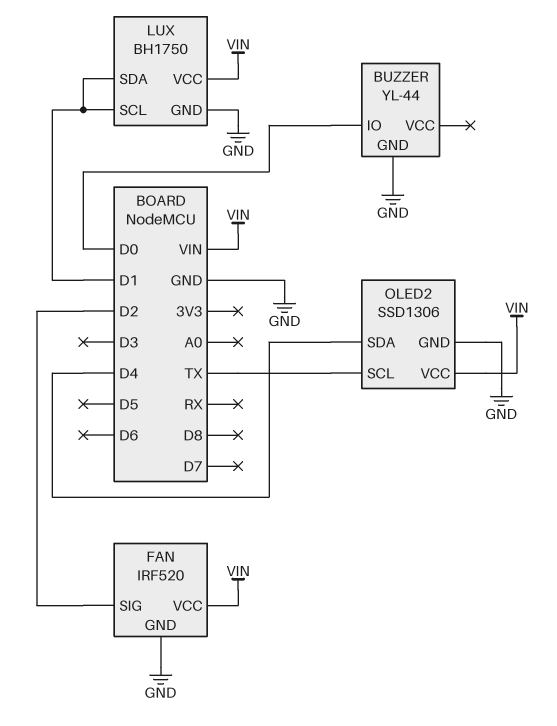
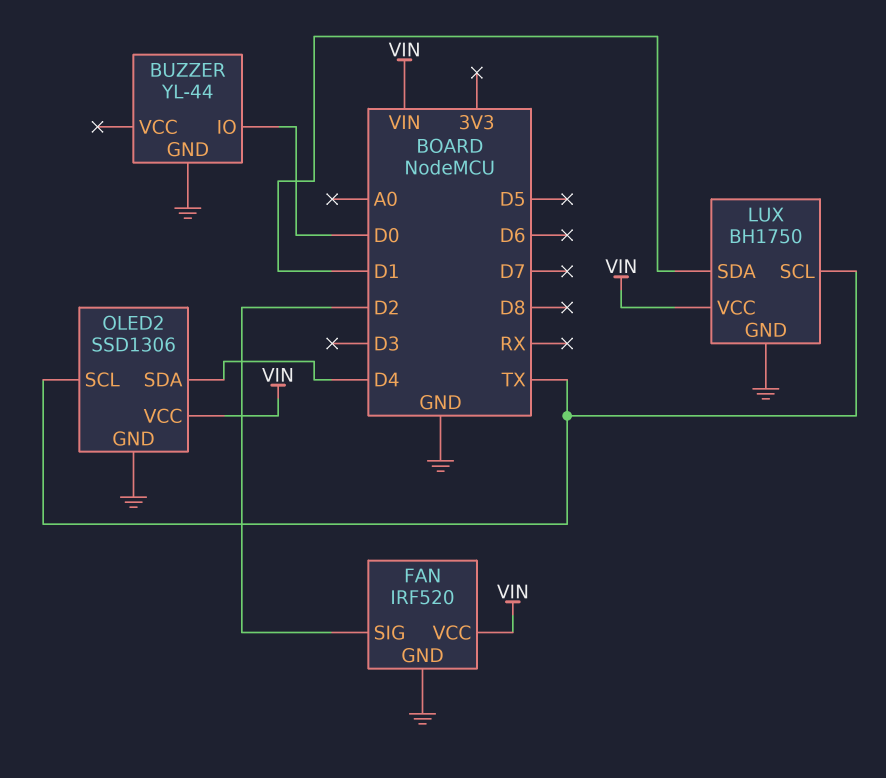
LUX pin SCL: D1 -> TX

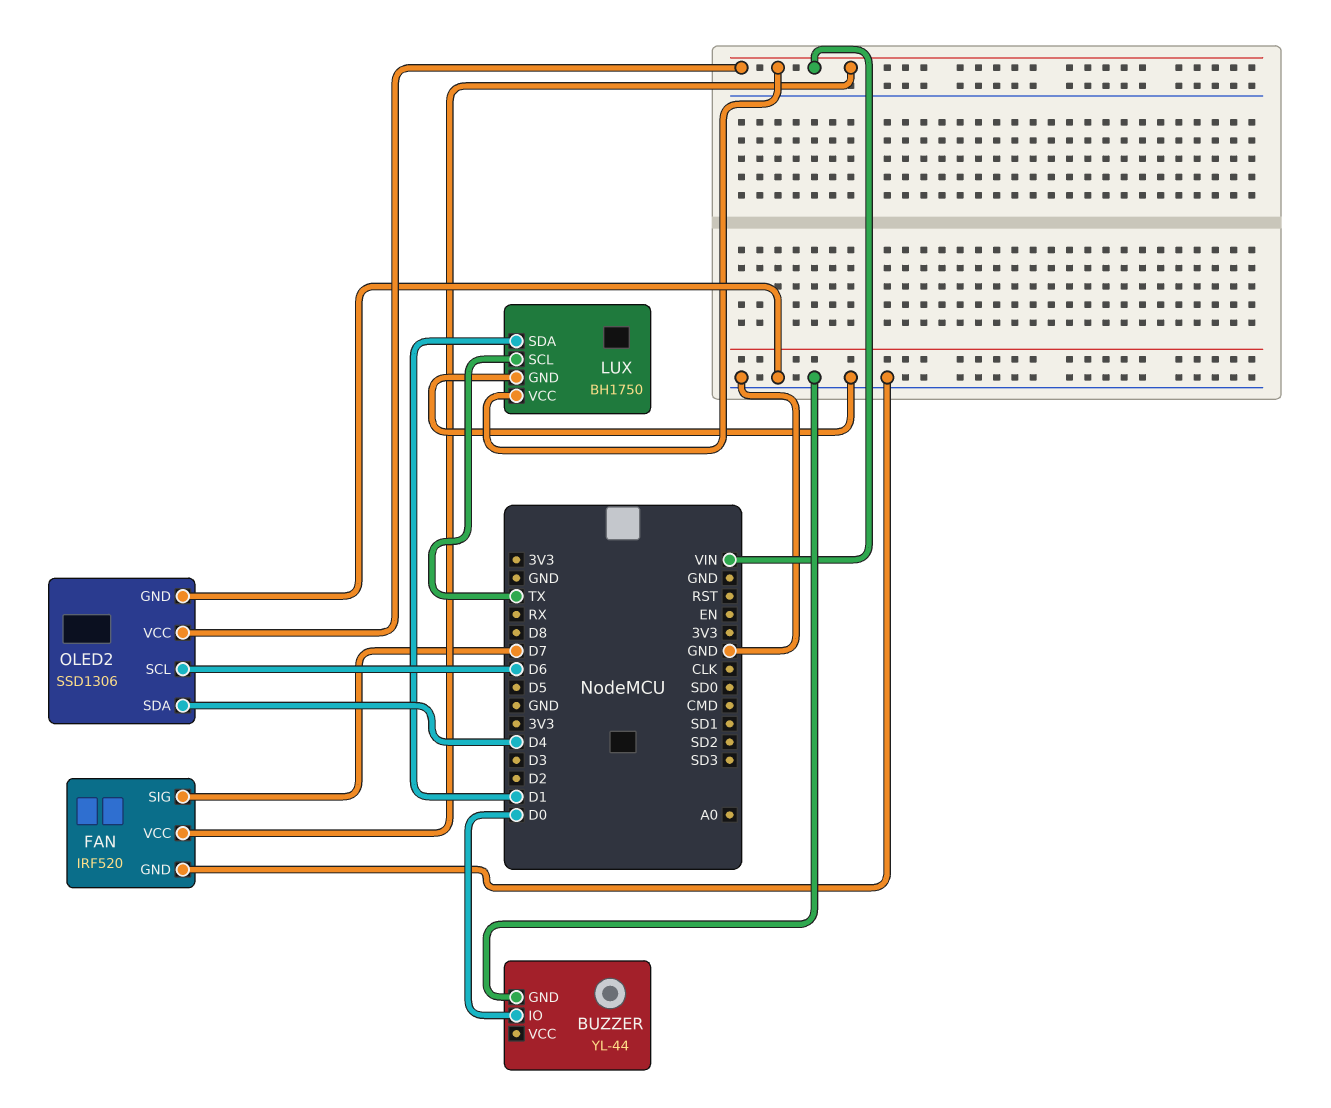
FAN pin SIG: D2 -> D7
OLED2 pin SCL: TX -> D6

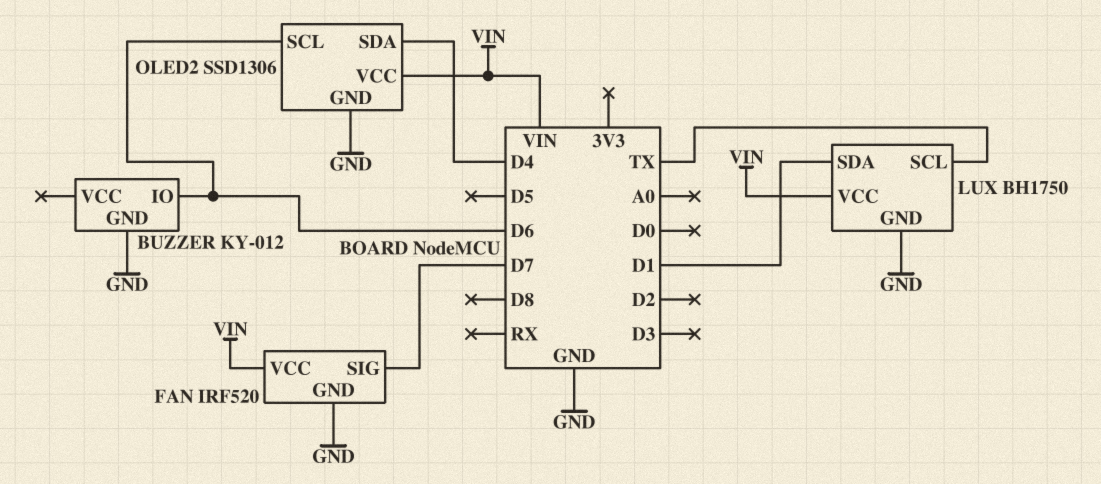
BUZZER: YL-44 -> KY-012
BUZZER pin IO: D0 -> D6

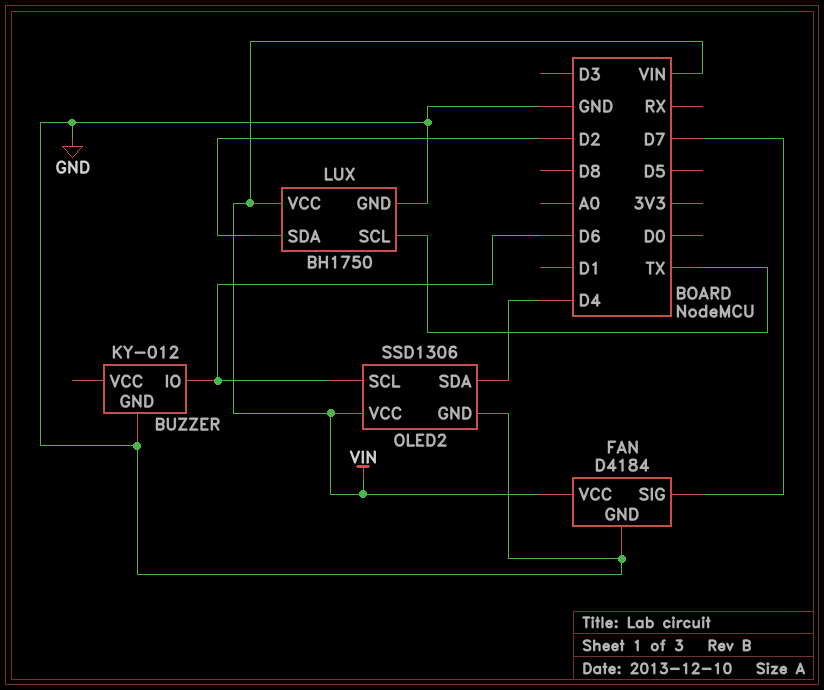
FAN: IRF520 -> D4184
LUX pin SDA: D1 -> D2

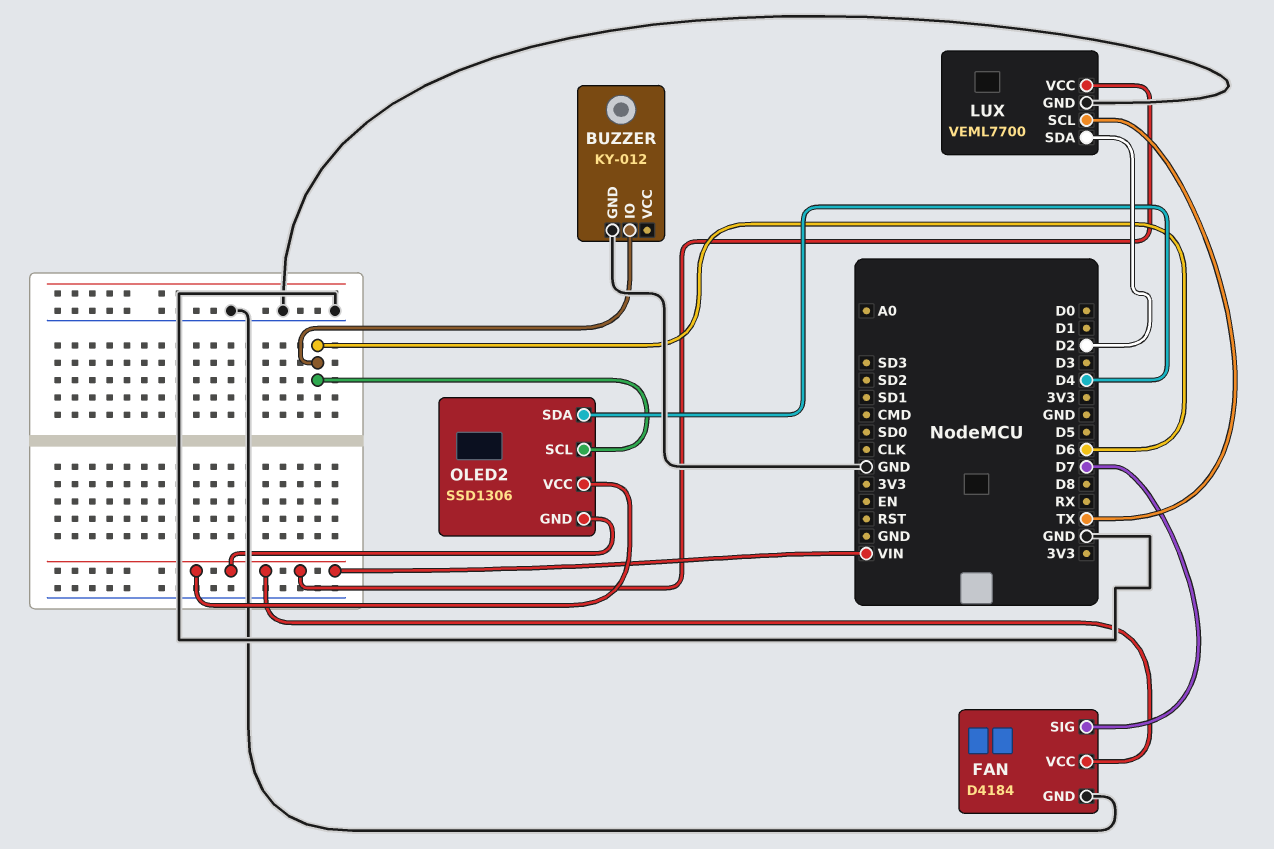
LUX: BH1750 -> VEML7700
OLED2 pin GND: GND -> VIN

